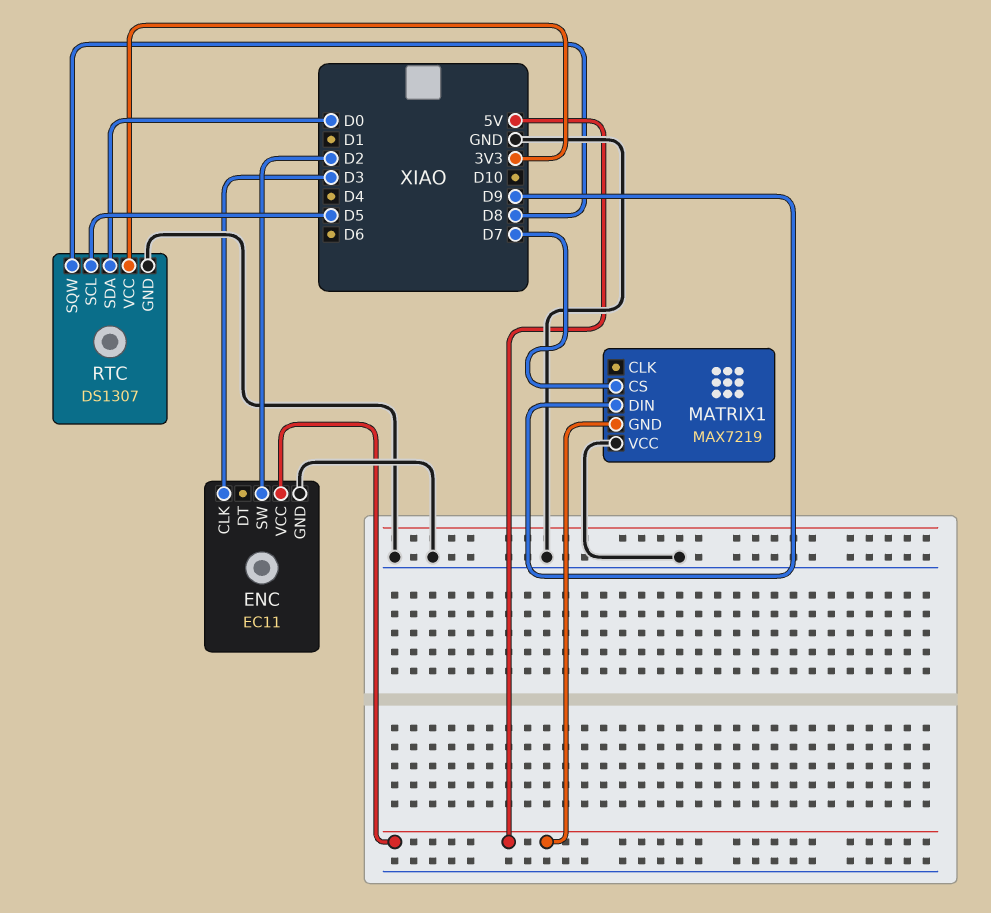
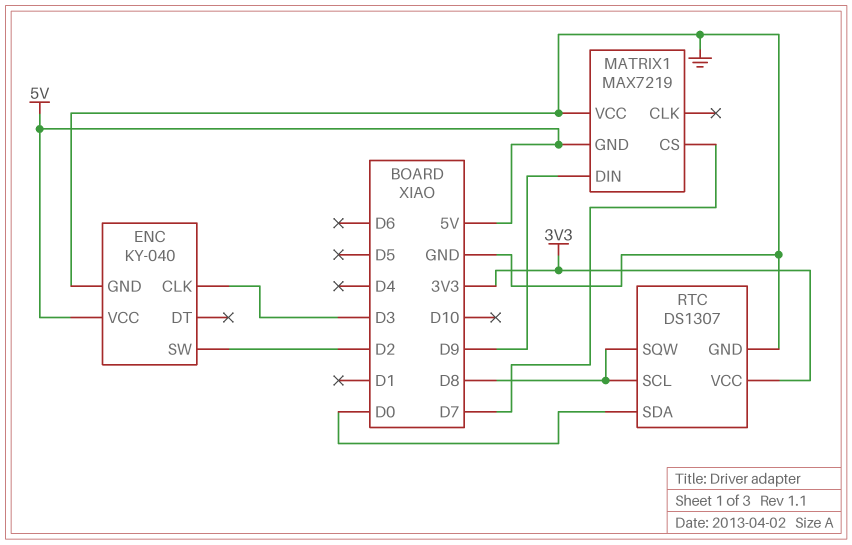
ENC: EC11 -> KY-040
RTC pin SCL: D5 -> D8

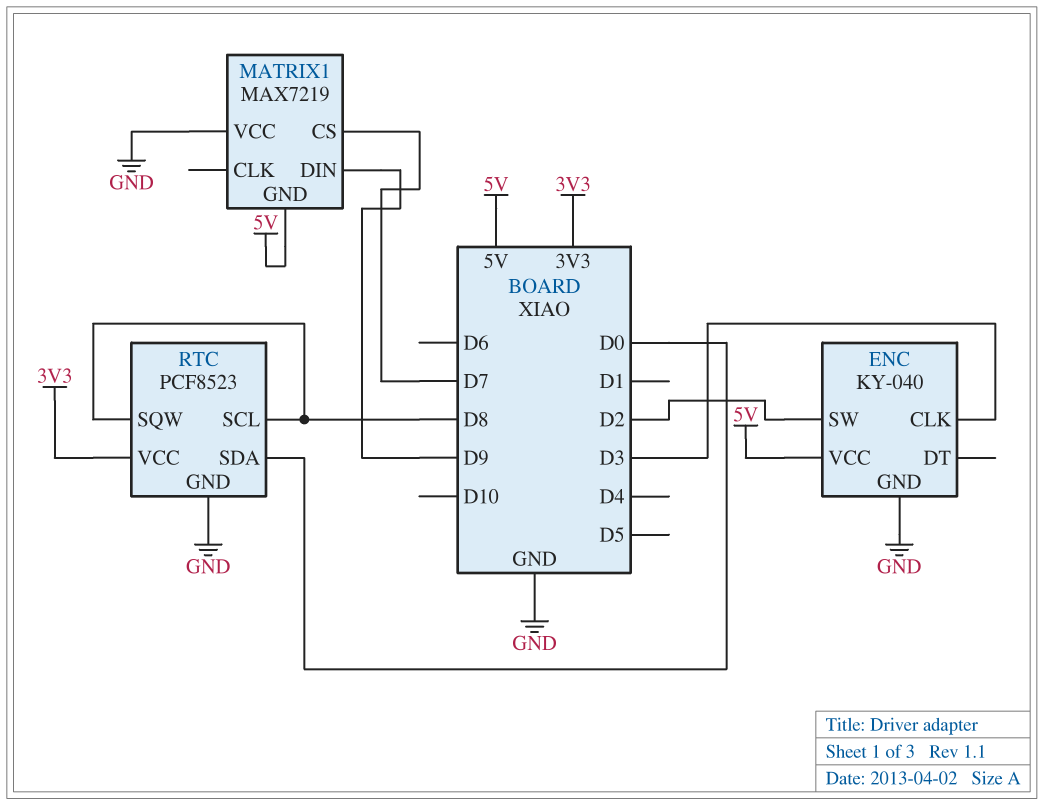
RTC: DS1307 -> PCF8523

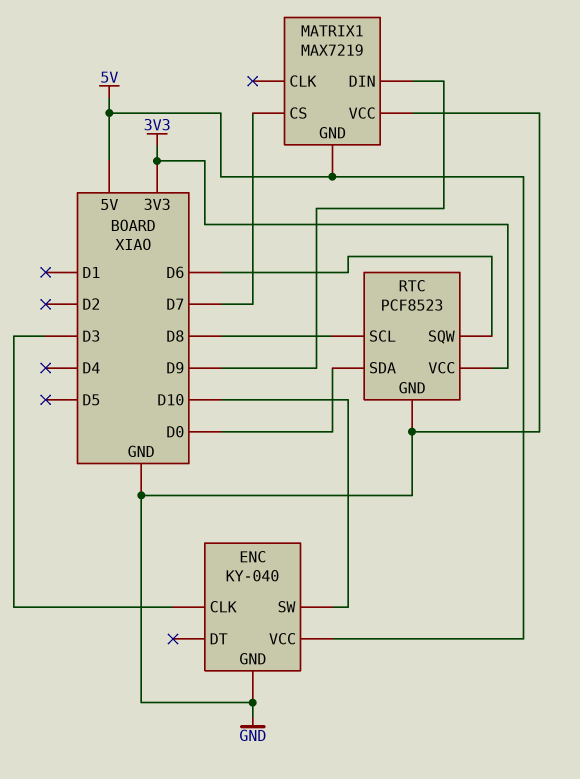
ENC pin SW: D2 -> D10
RTC pin SQW: D8 -> D6

